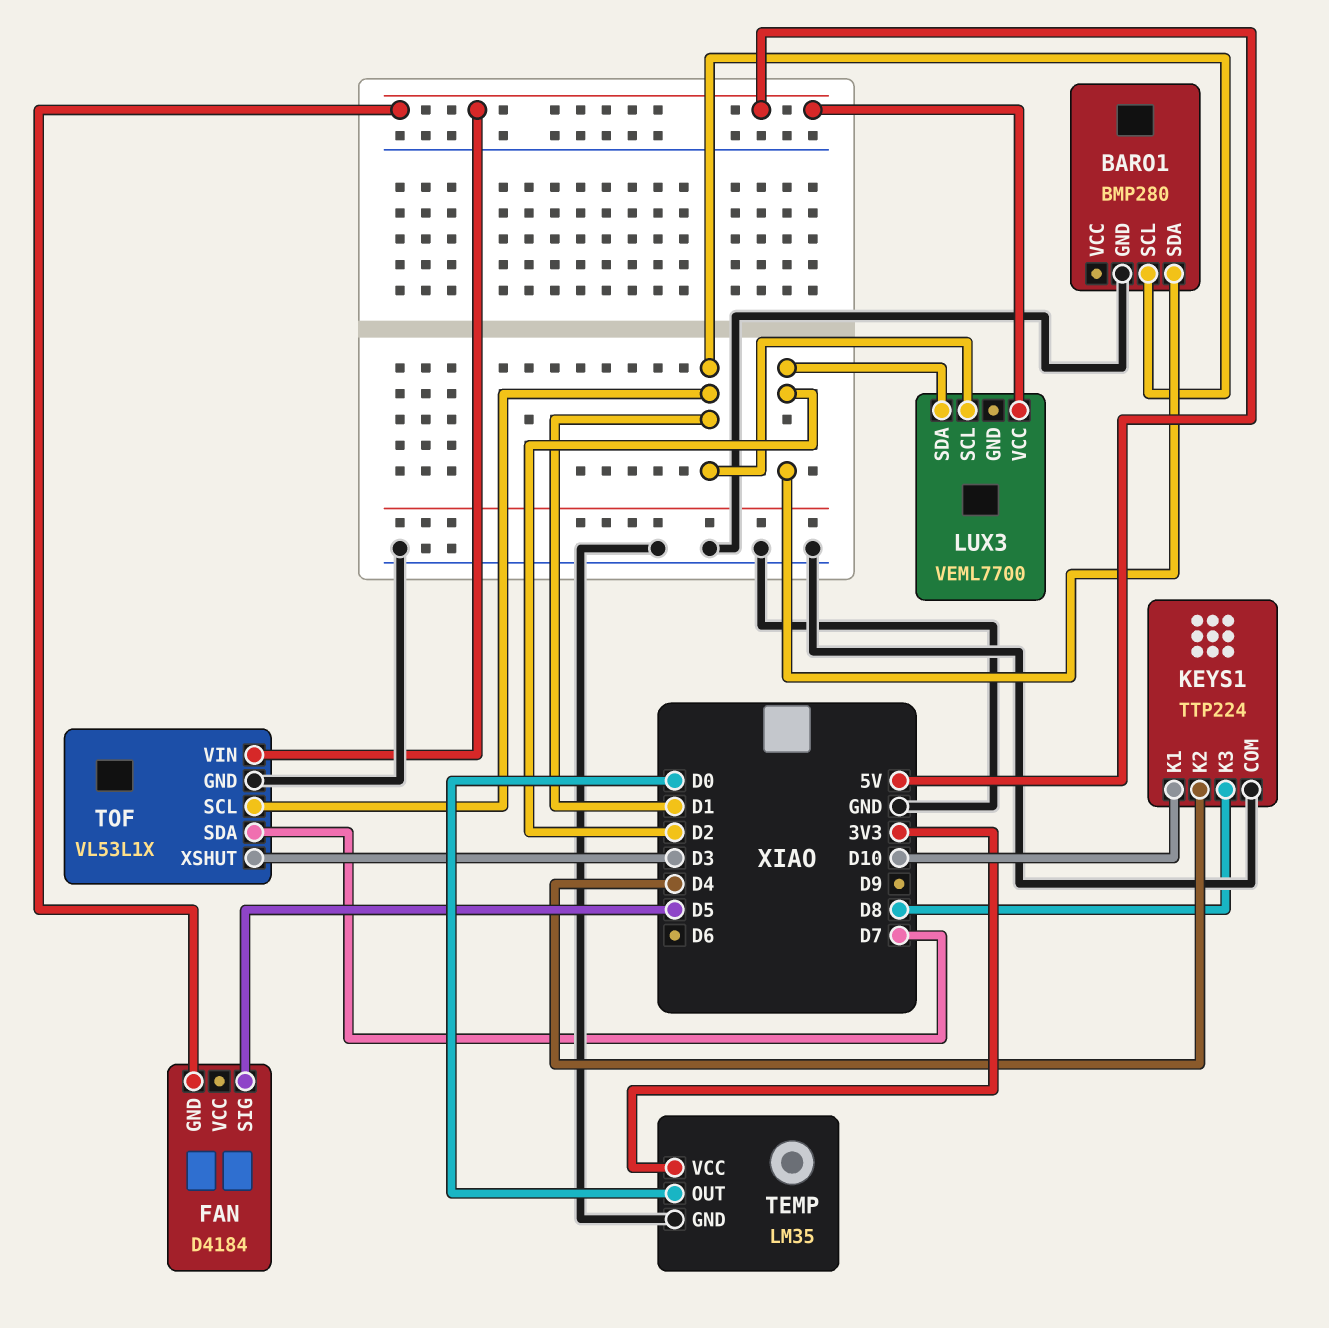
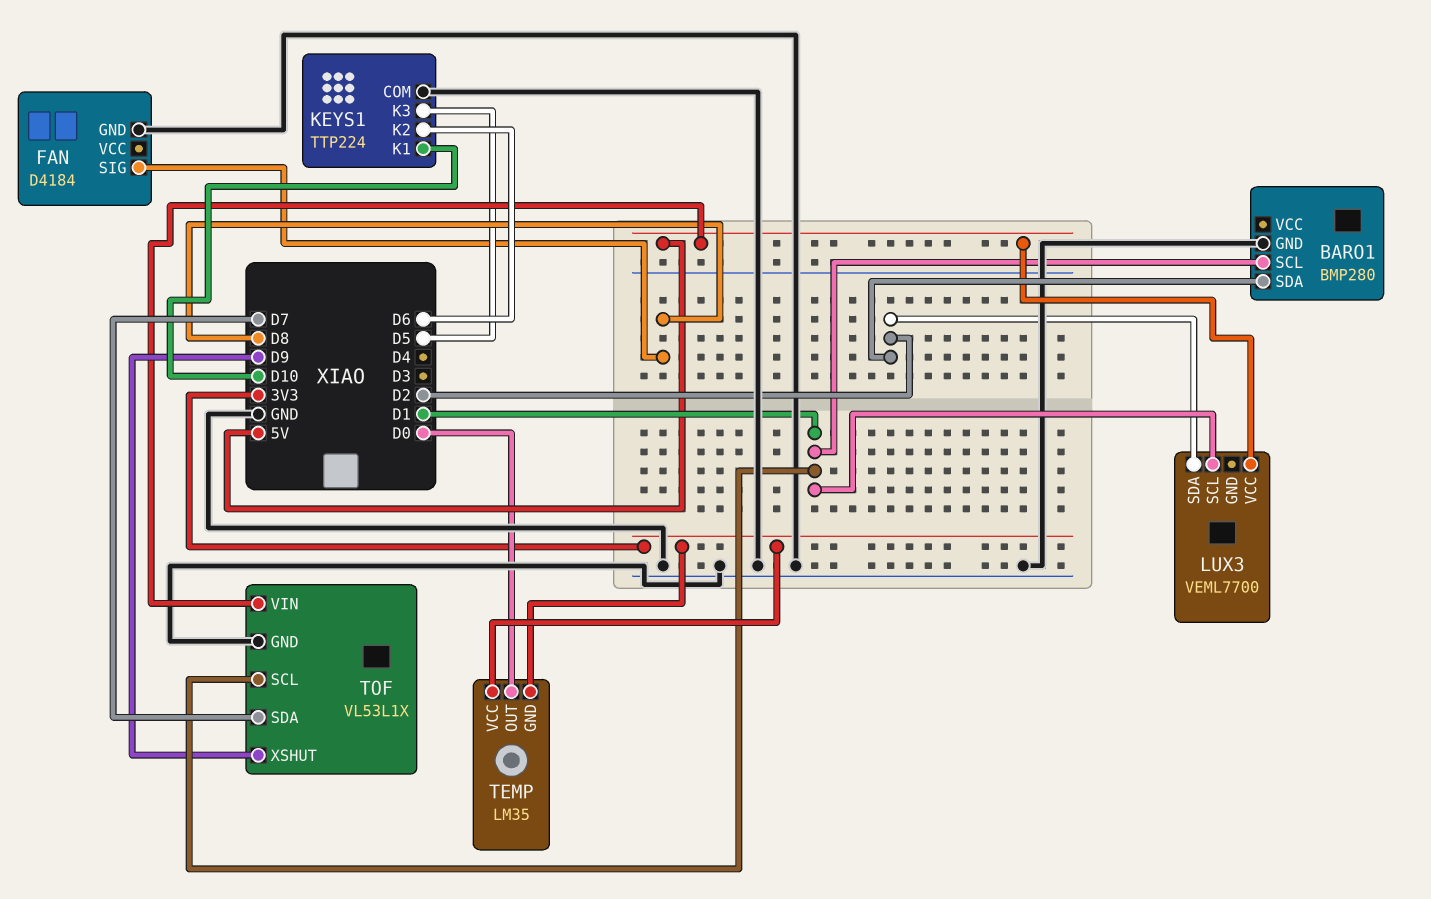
FAN pin GND: 5V -> GND
FAN pin SIG: D5 -> D8
KEYS1 pin K2: D4 -> D6
KEYS1 pin K3: D8 -> D5
TEMP pin GND: GND -> 3V3
TOF pin XSHUT: D3 -> D9

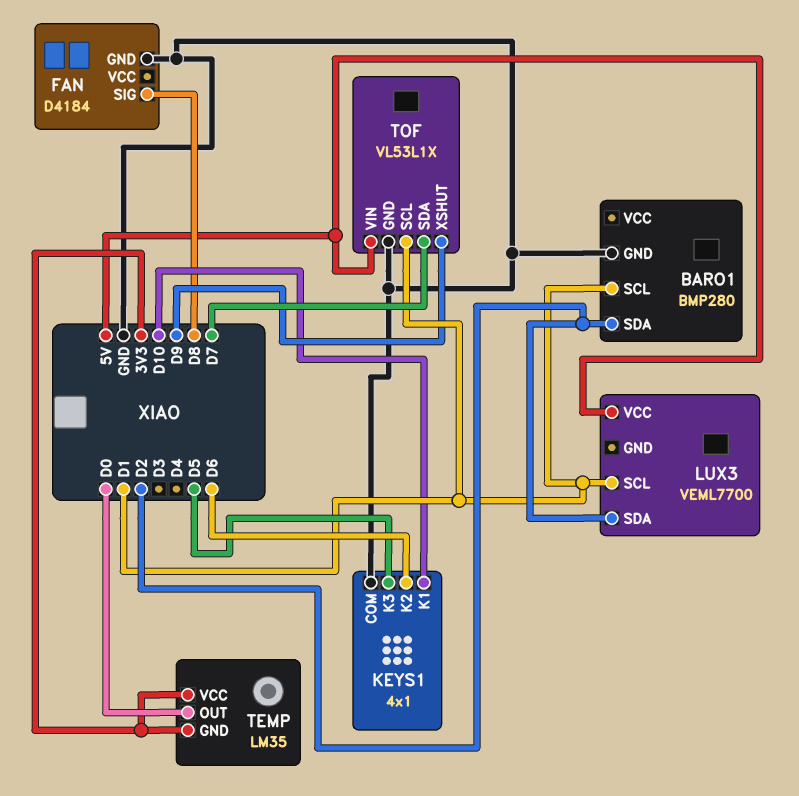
KEYS1: TTP224 -> 4x1

